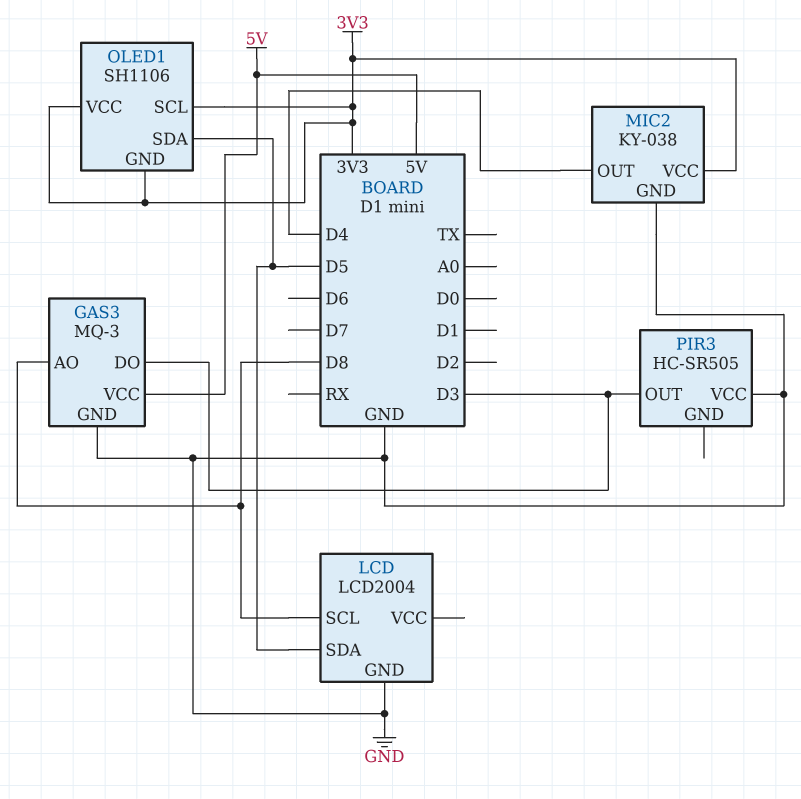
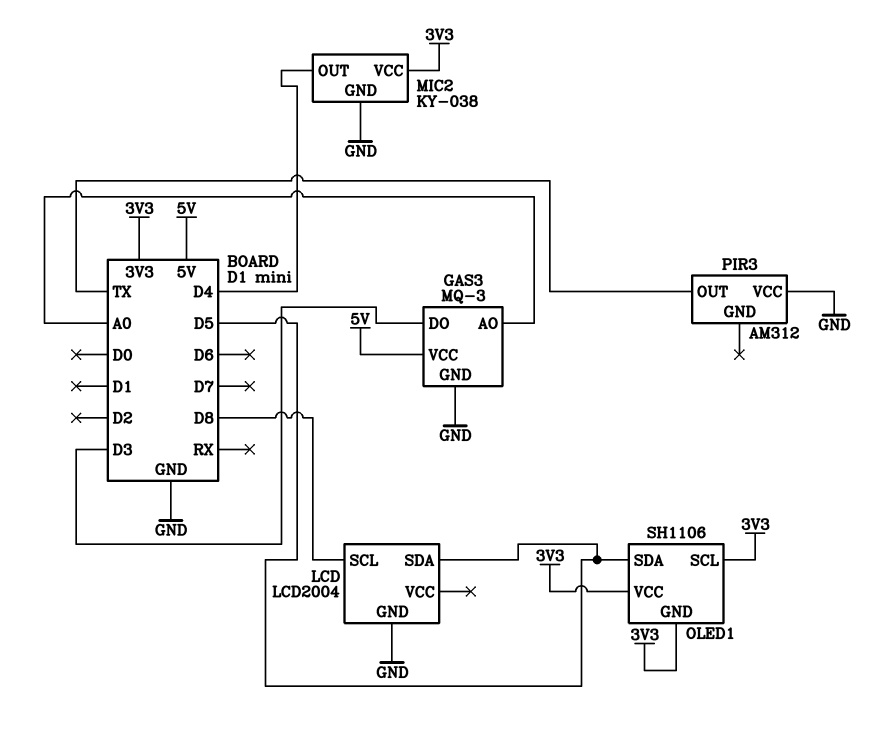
GAS3 pin AO: D8 -> A0
PIR3: HC-SR505 -> AM312
PIR3 pin OUT: D3 -> TX

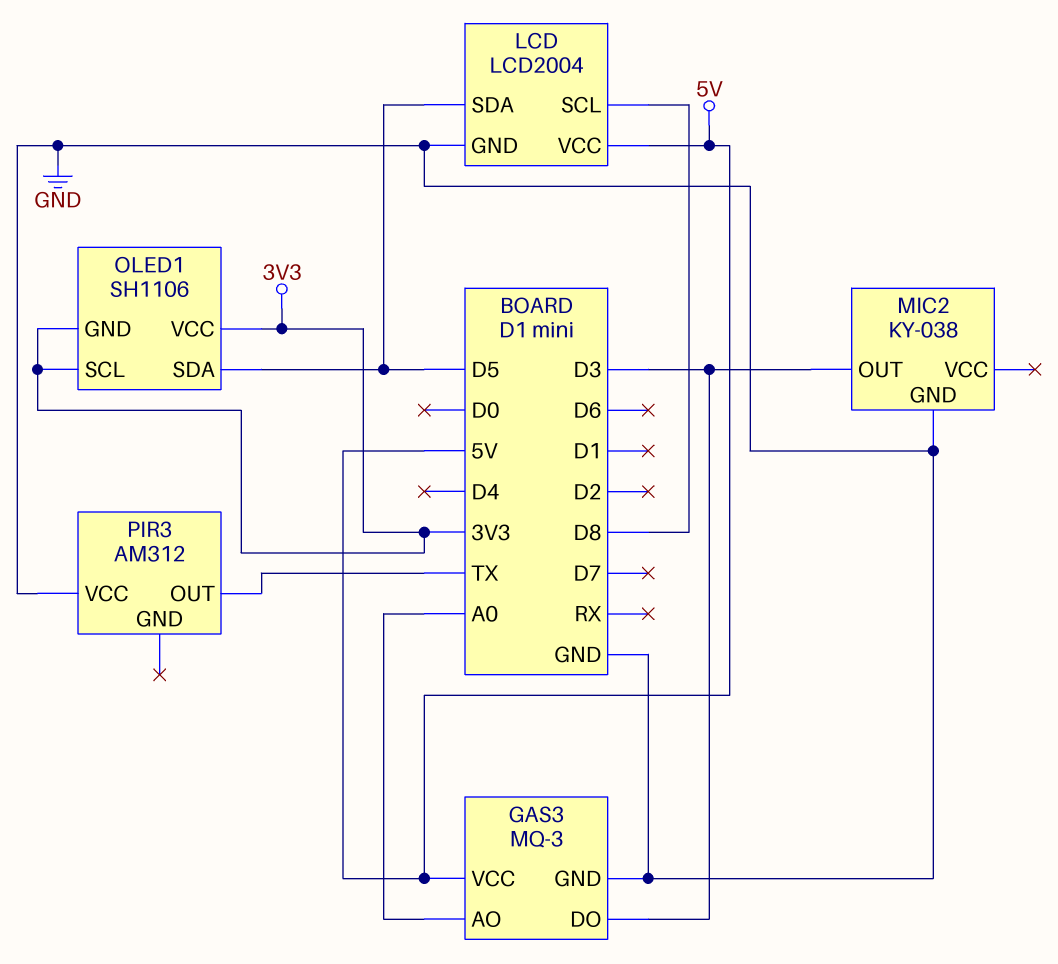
LCD pin VCC: none -> 5V
MIC2 pin OUT: D4 -> D3
MIC2 pin VCC: 3V3 -> none

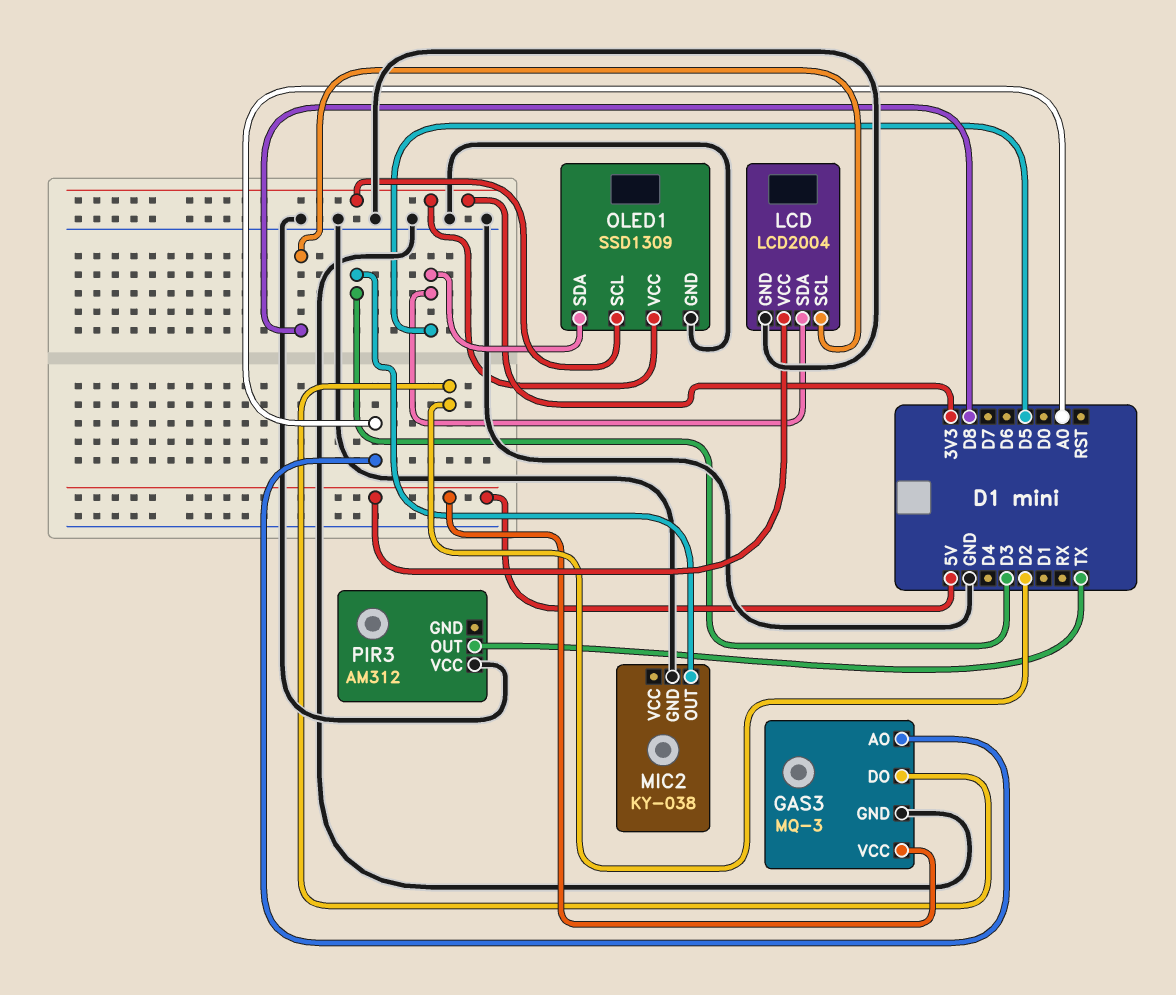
GAS3 pin DO: D3 -> D2
OLED1: SH1106 -> SSD1309
OLED1 pin GND: 3V3 -> GND

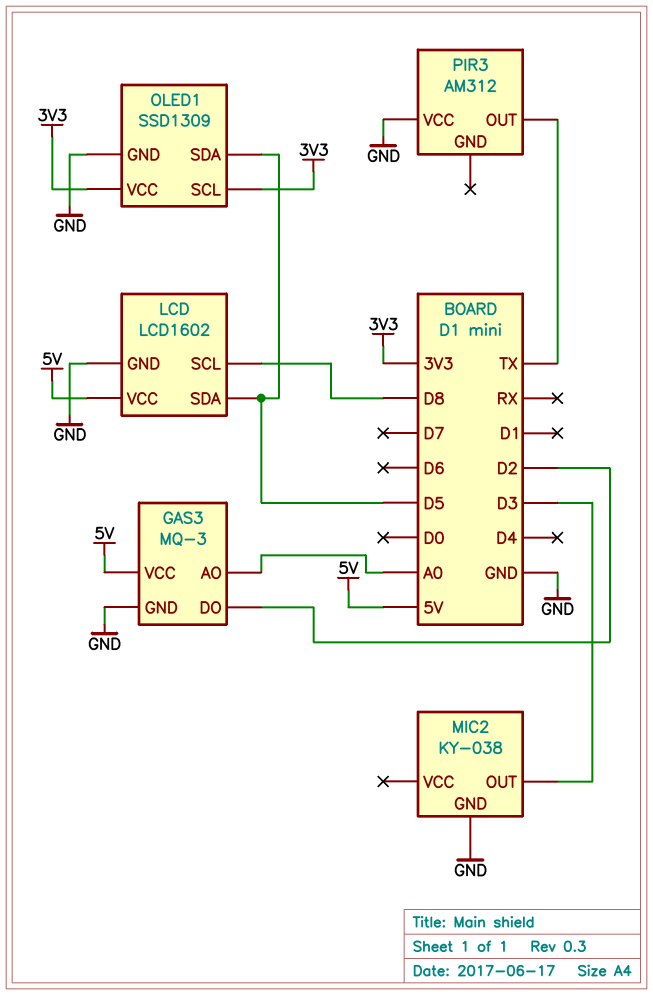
LCD: LCD2004 -> LCD1602

